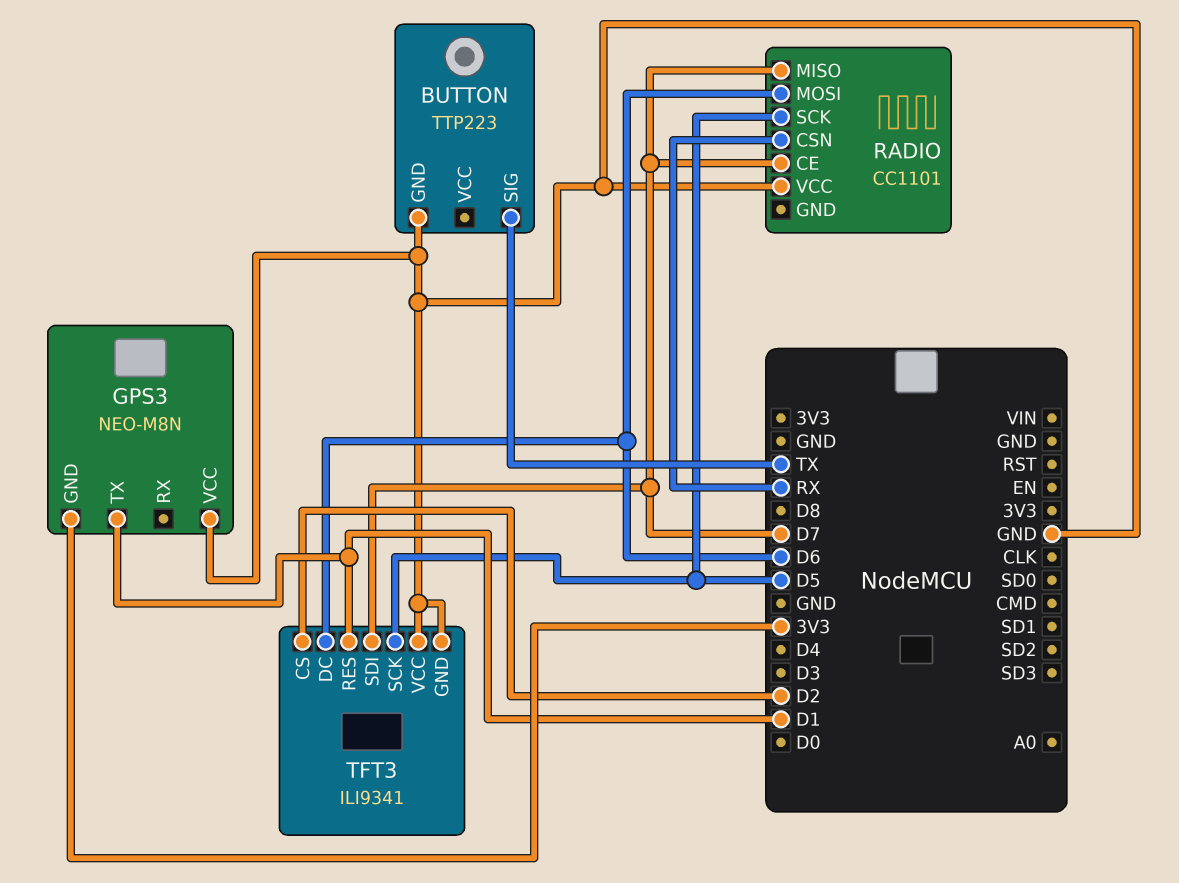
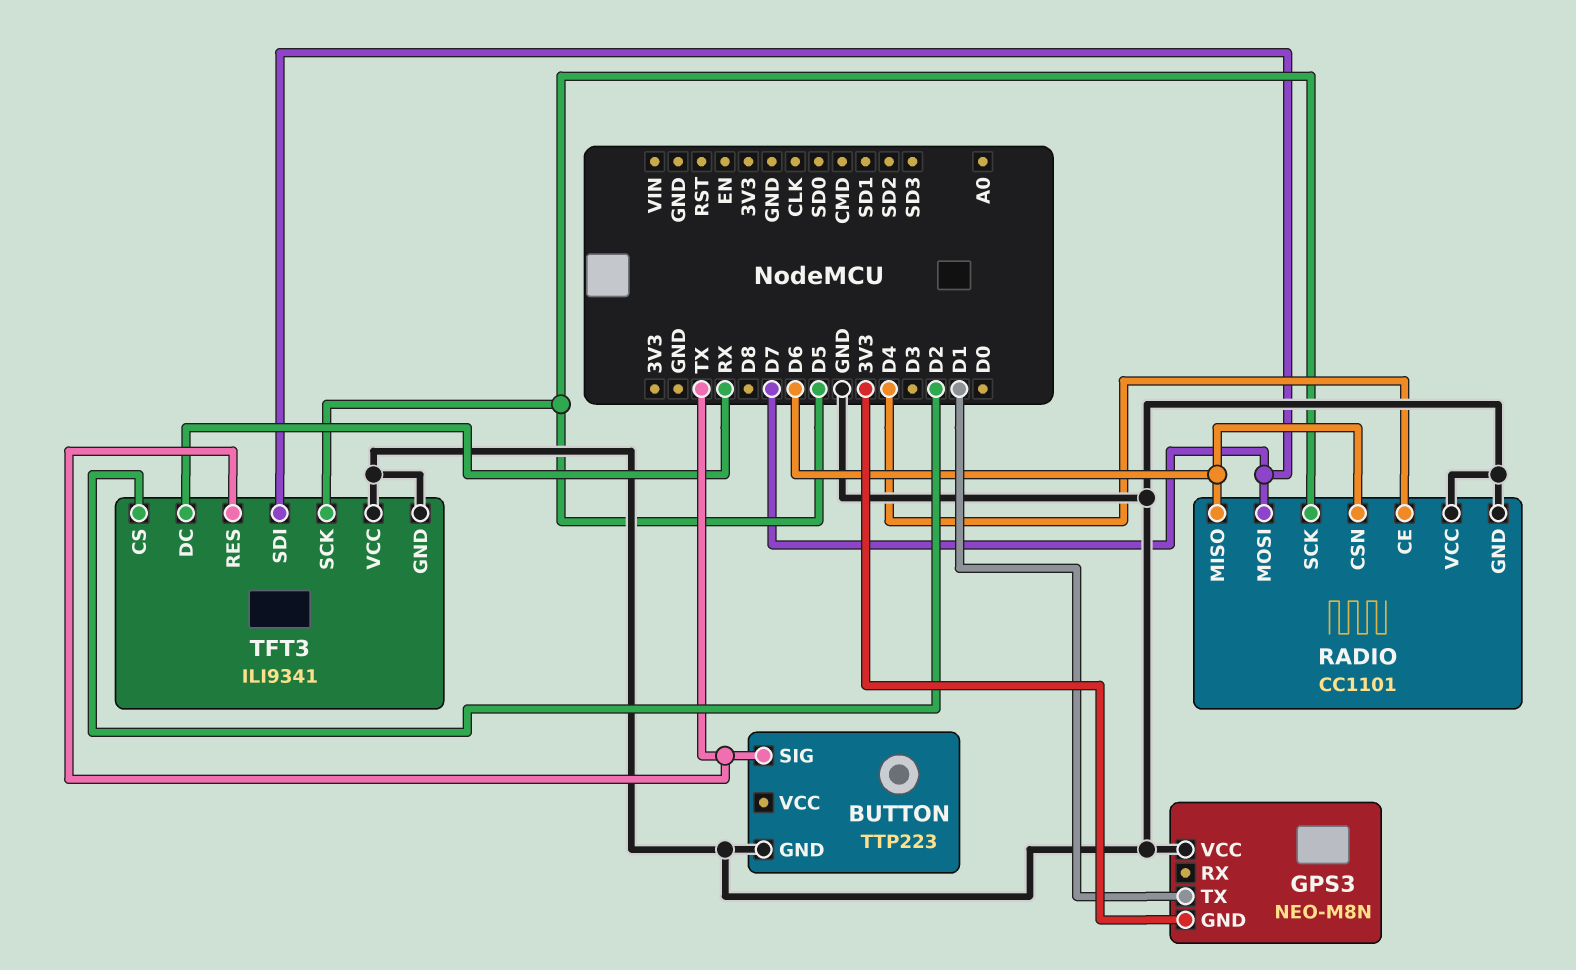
RADIO pin CE: D7 -> D4
RADIO pin CSN: RX -> D6
RADIO pin GND: none -> GND
RADIO pin MISO: D7 -> D6
RADIO pin MOSI: D6 -> D7
TFT3 pin DC: D6 -> RX
TFT3 pin RES: D1 -> TX

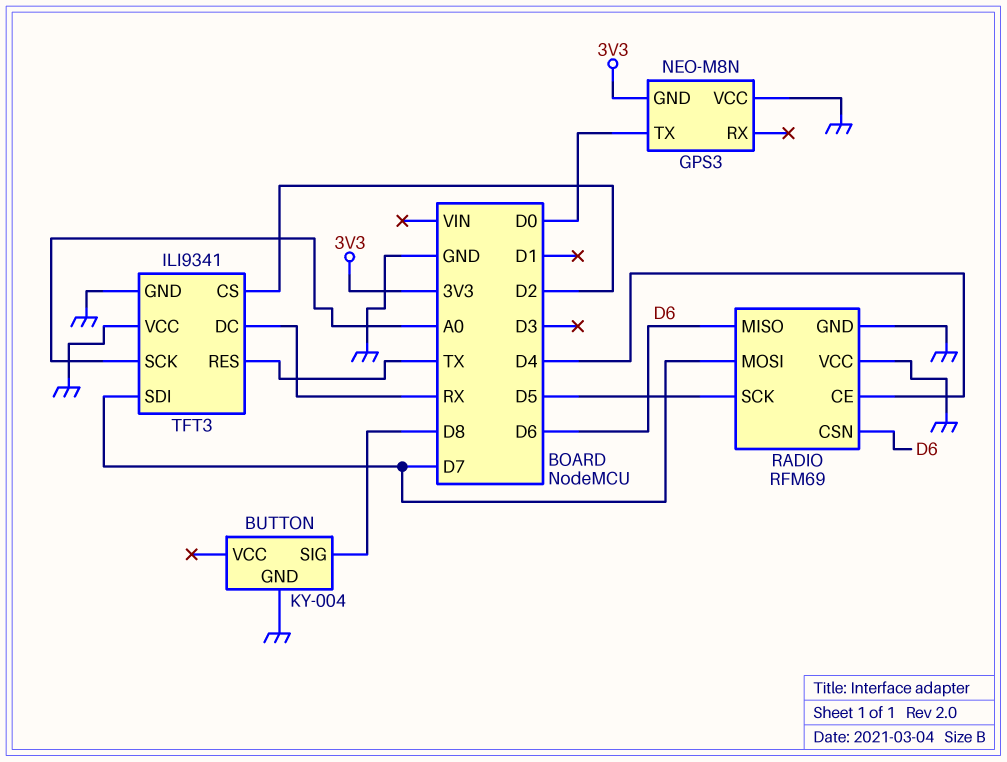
BUTTON: TTP223 -> KY-004
BUTTON pin SIG: TX -> D8
GPS3 pin TX: D1 -> D0
RADIO: CC1101 -> RFM69
TFT3 pin SCK: D5 -> A0

